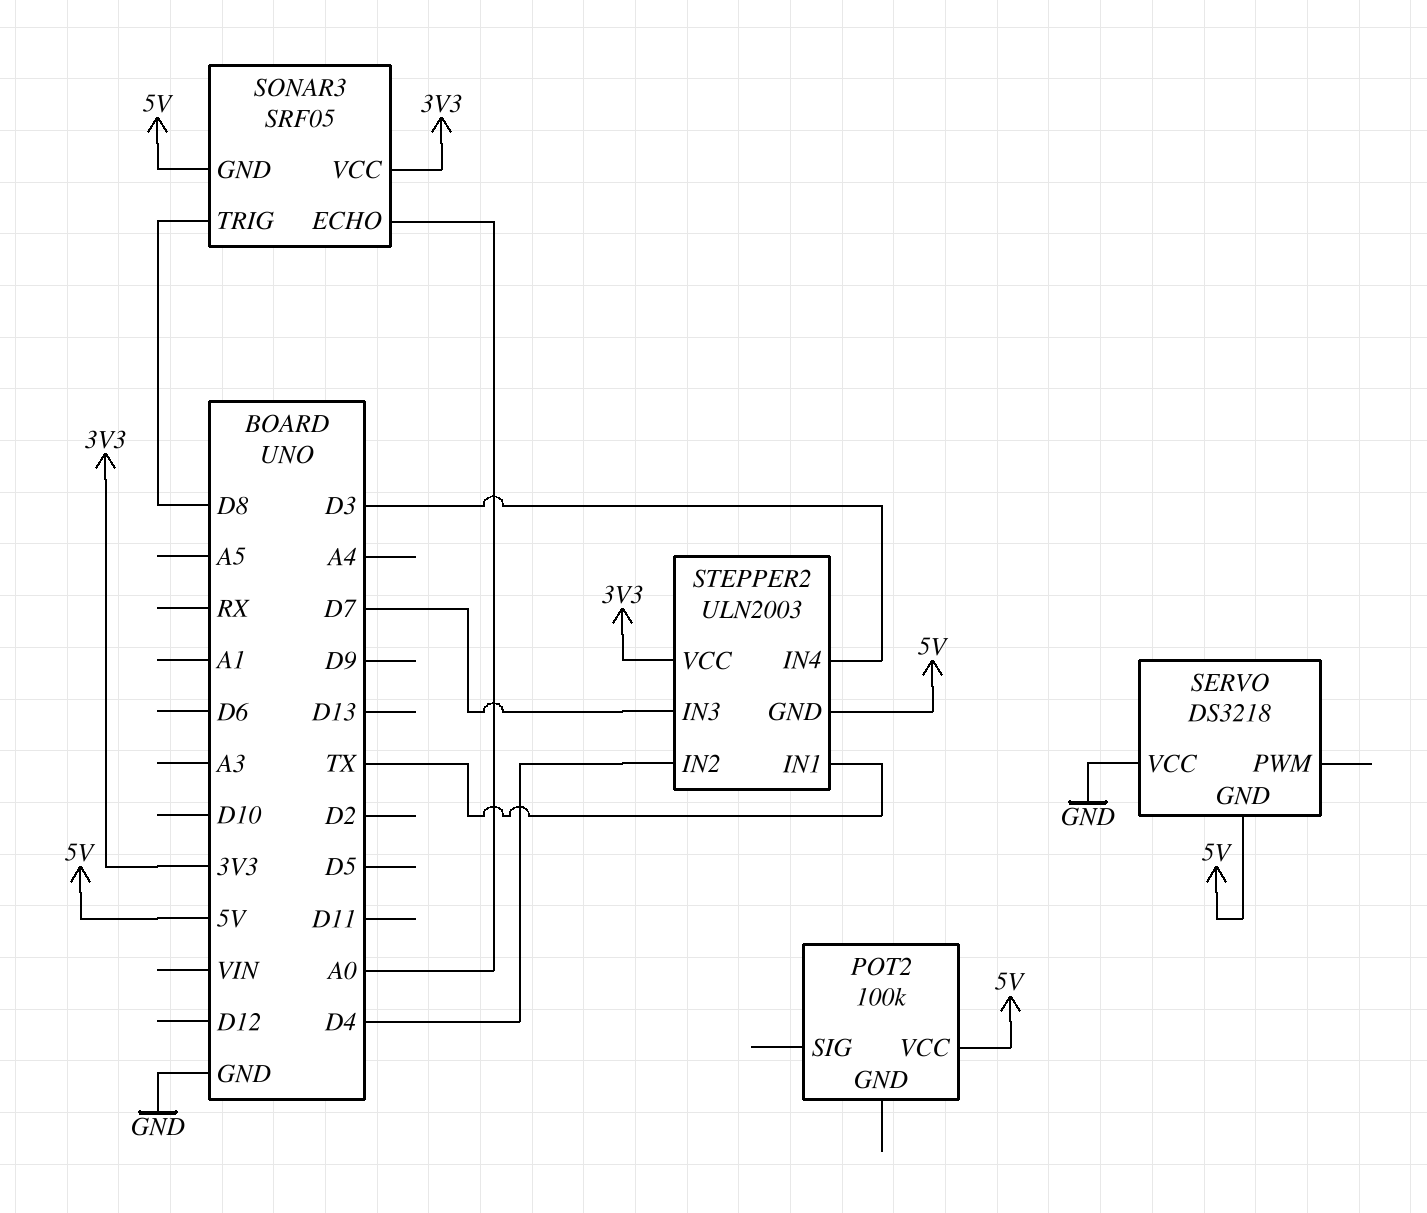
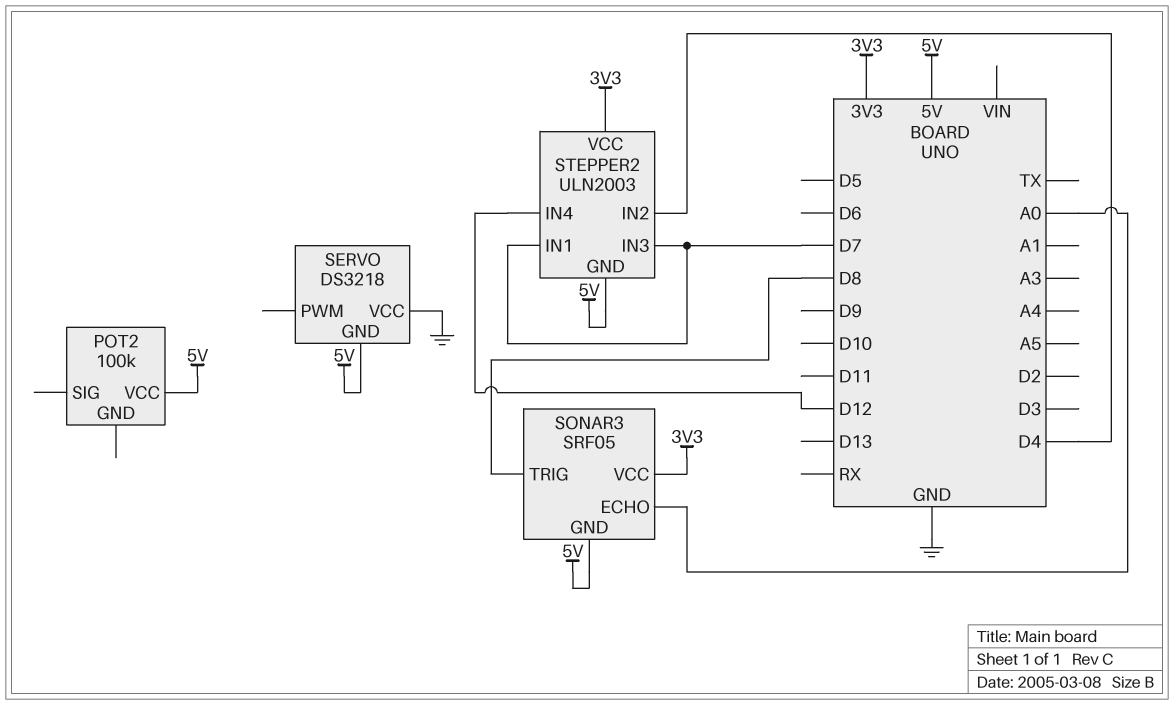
STEPPER2 pin IN1: TX -> D7
STEPPER2 pin IN4: D3 -> D12

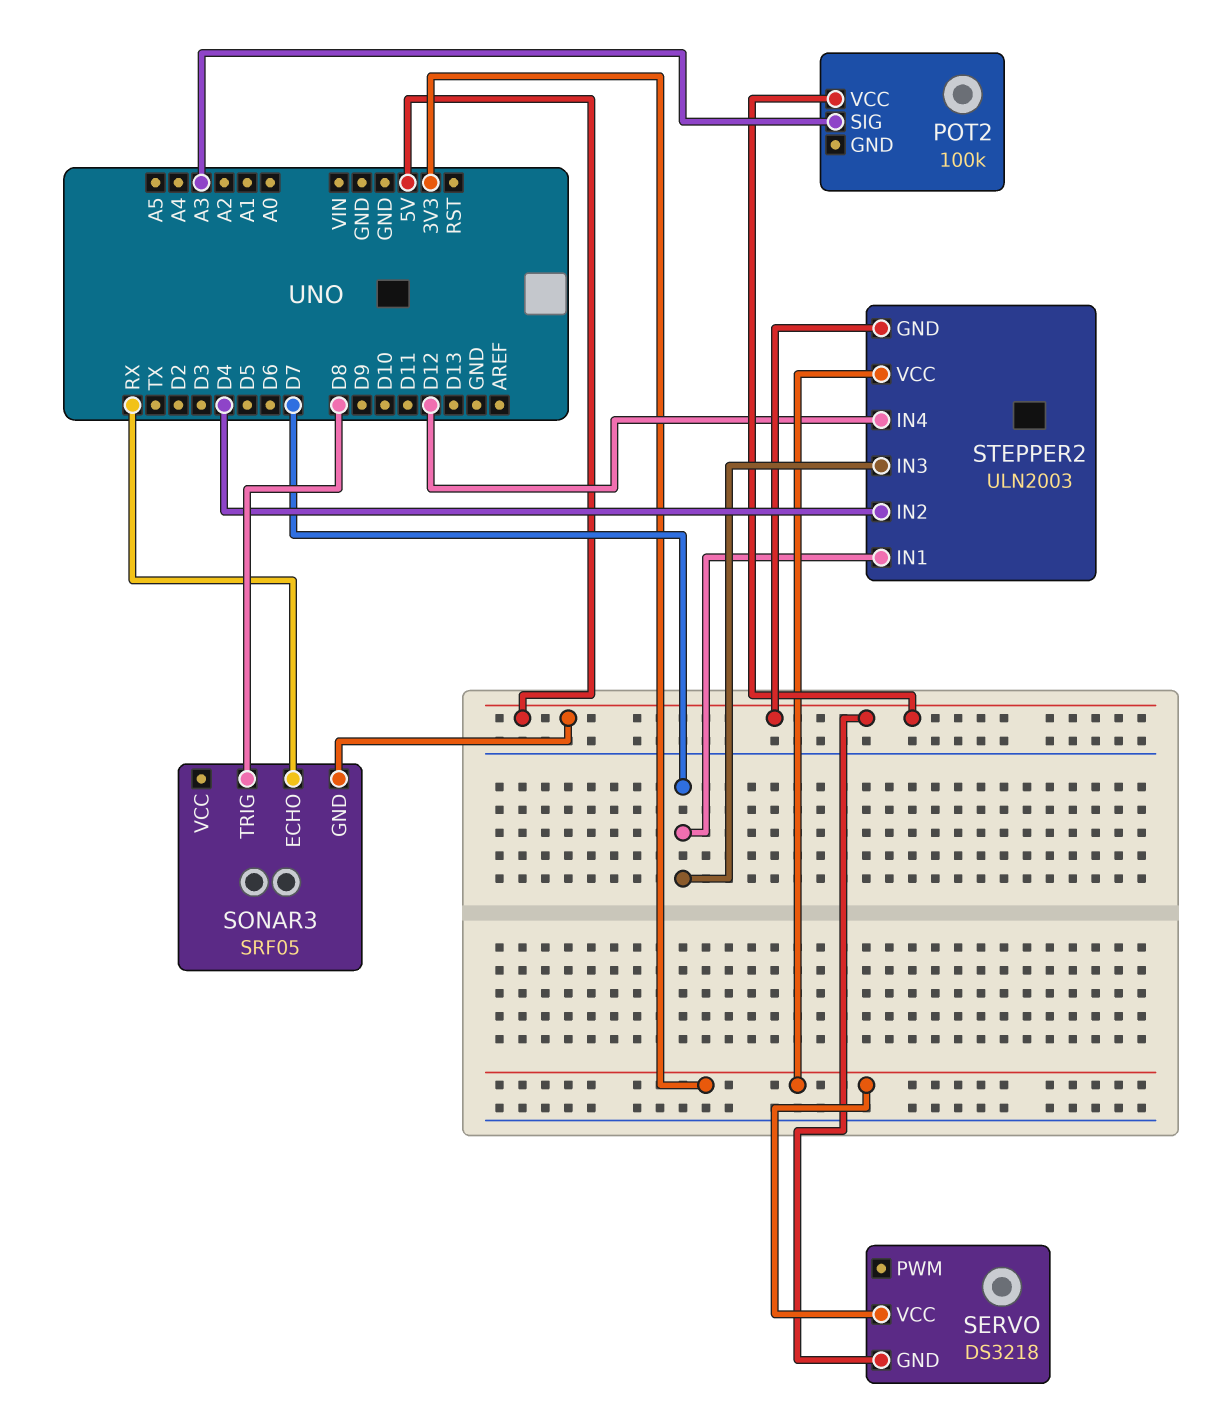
POT2 pin SIG: none -> A3
SERVO pin VCC: GND -> 3V3
SONAR3 pin ECHO: A0 -> RX
SONAR3 pin VCC: 3V3 -> none

